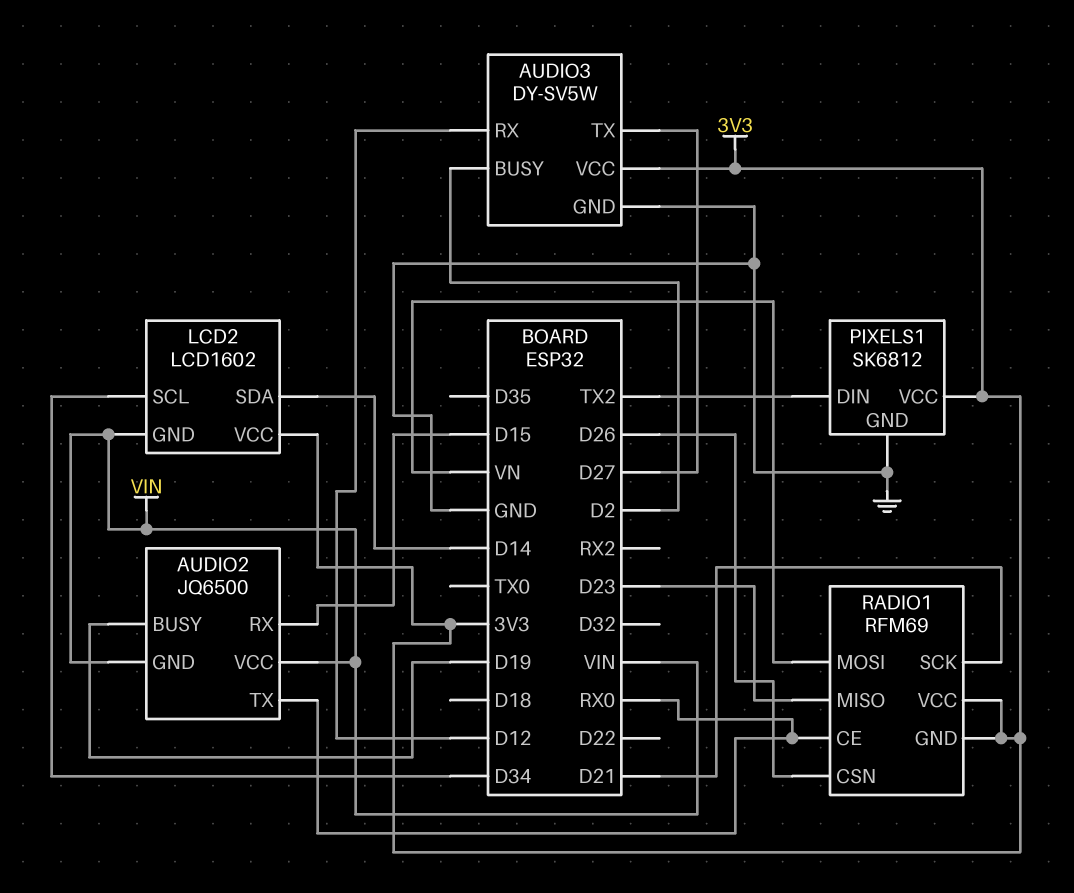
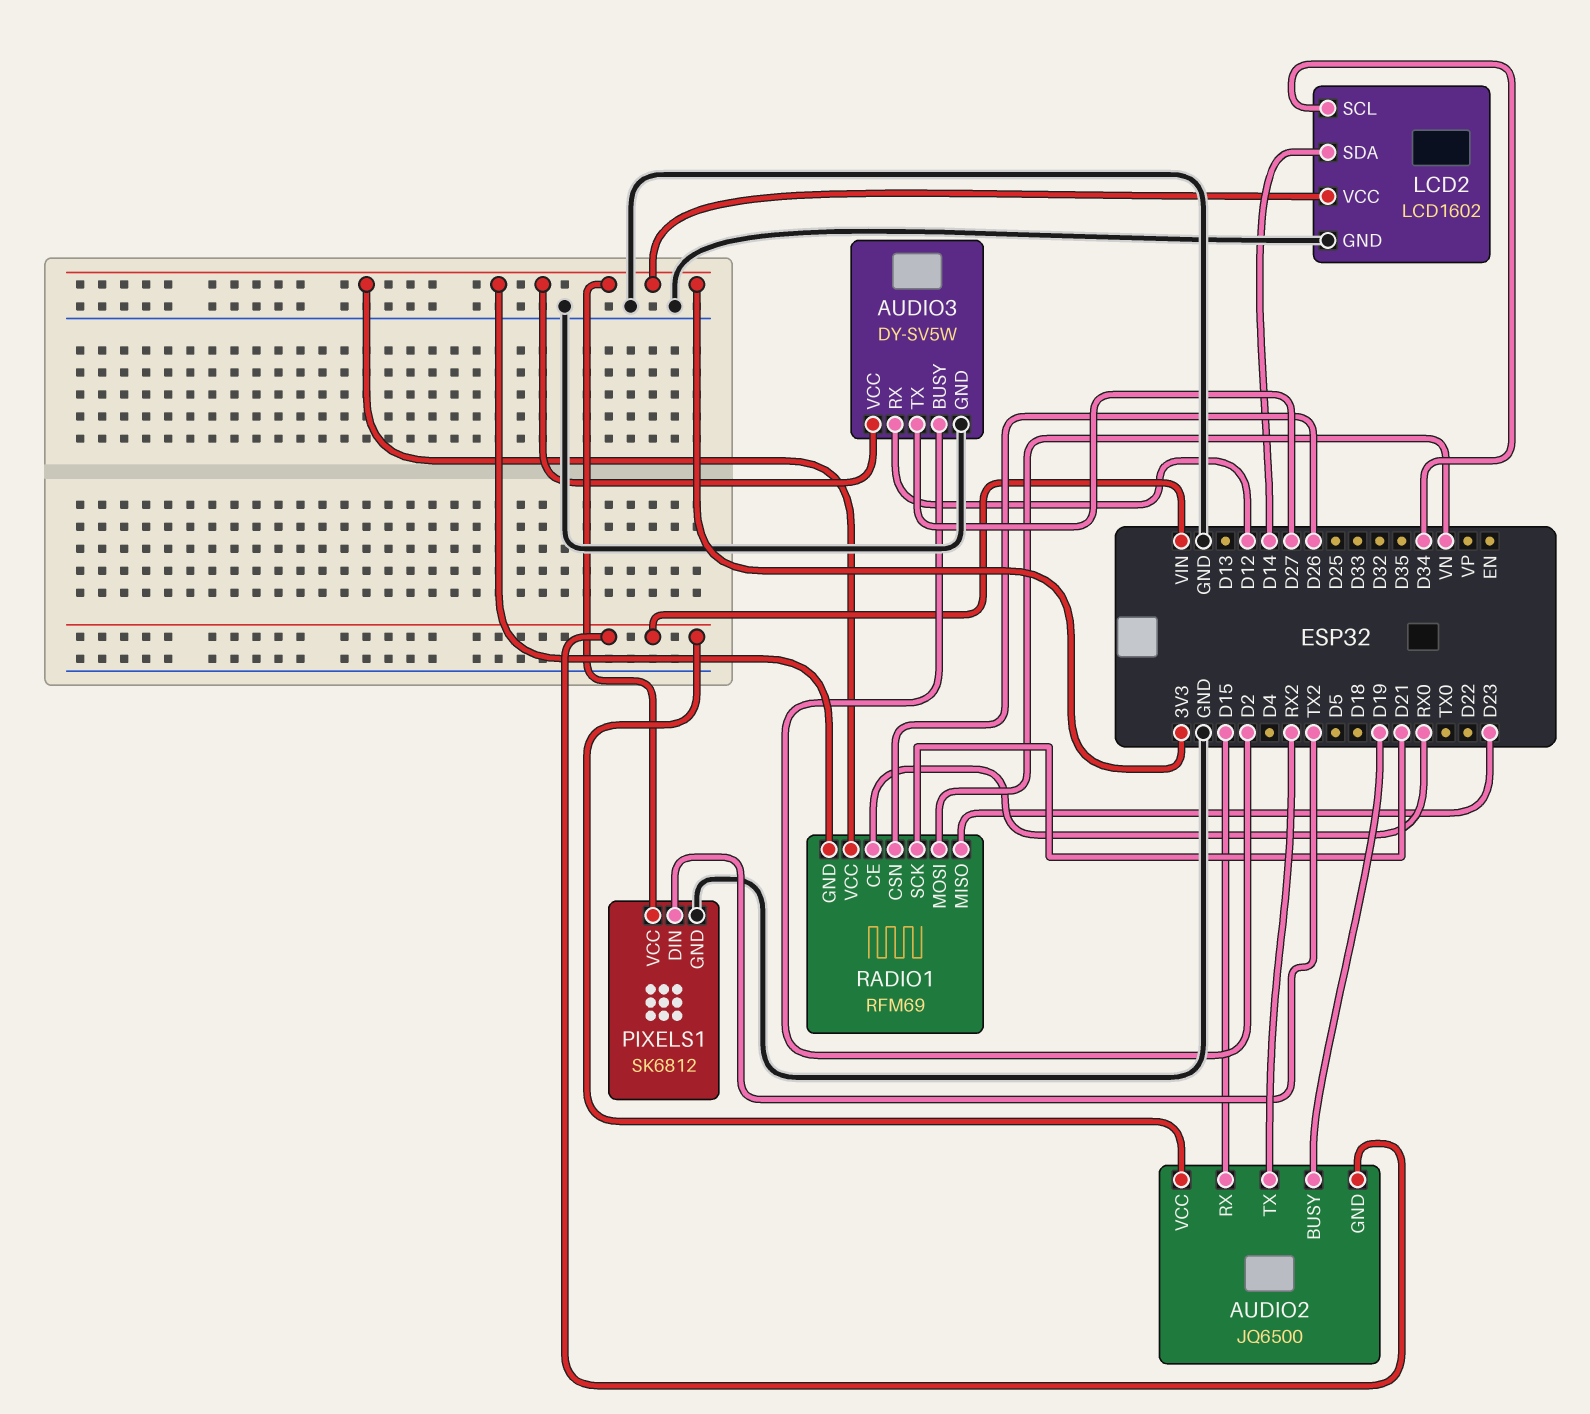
AUDIO2 pin TX: RX0 -> RX2
LCD2 pin GND: VIN -> GND

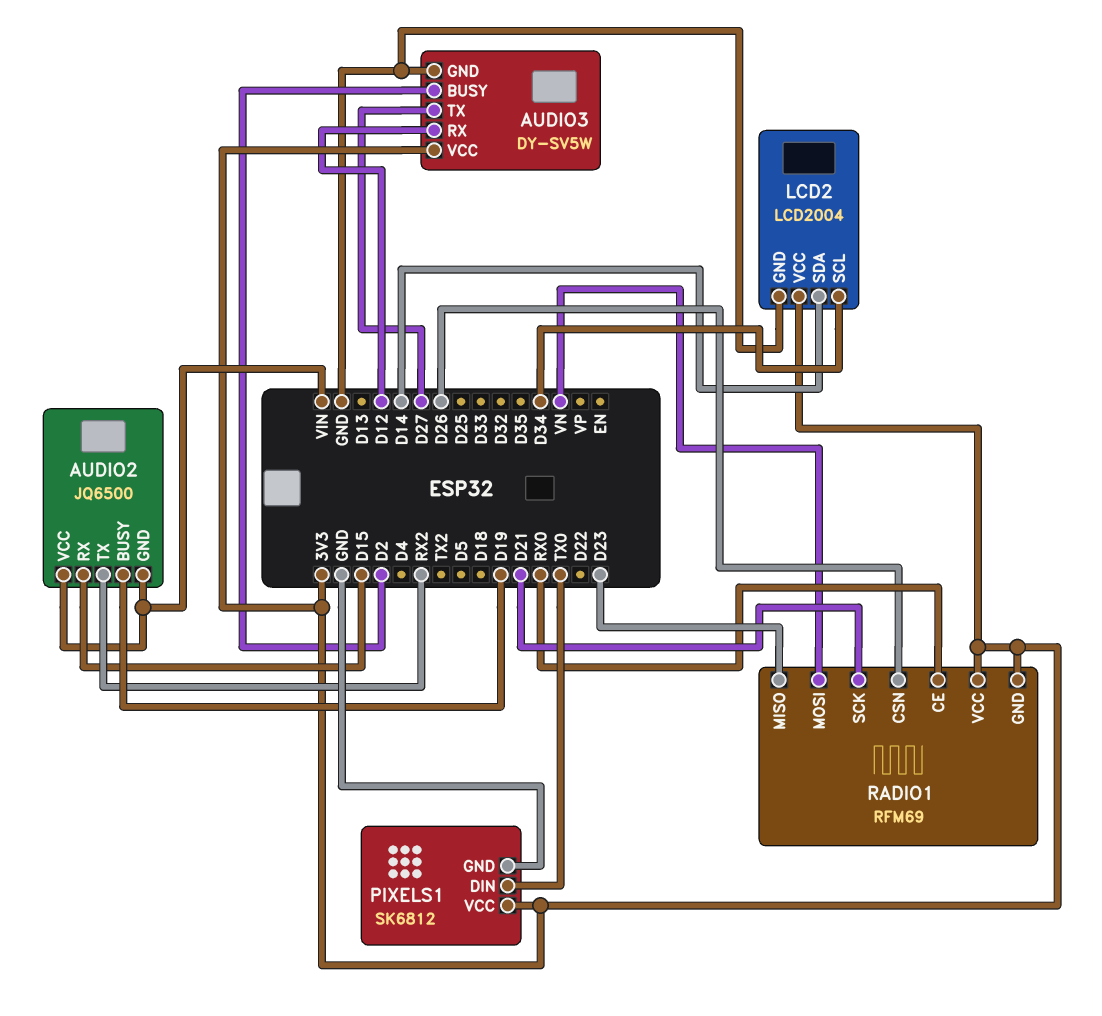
LCD2: LCD1602 -> LCD2004
PIXELS1 pin DIN: TX2 -> TX0

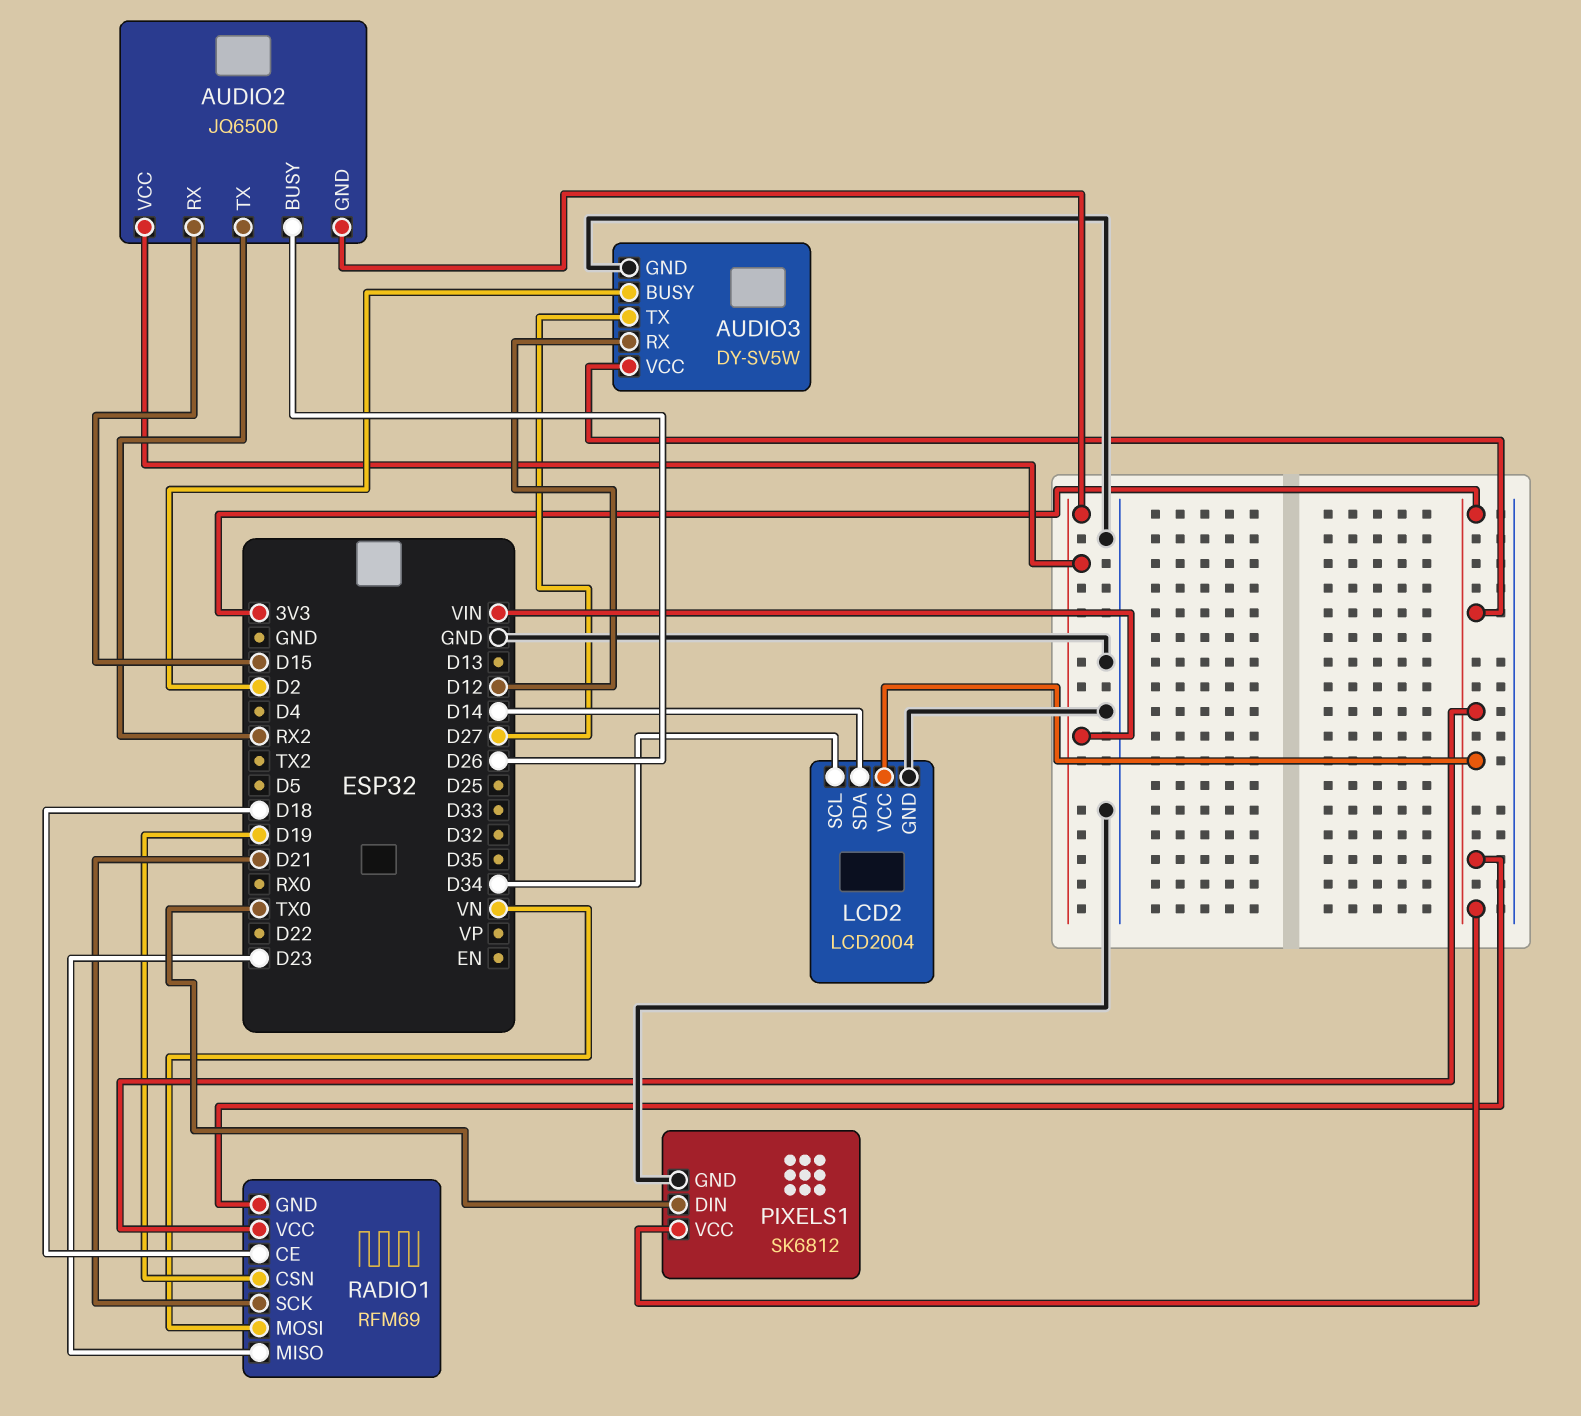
AUDIO2 pin BUSY: D19 -> D26
RADIO1 pin CE: RX0 -> D18
RADIO1 pin CSN: D26 -> D19

